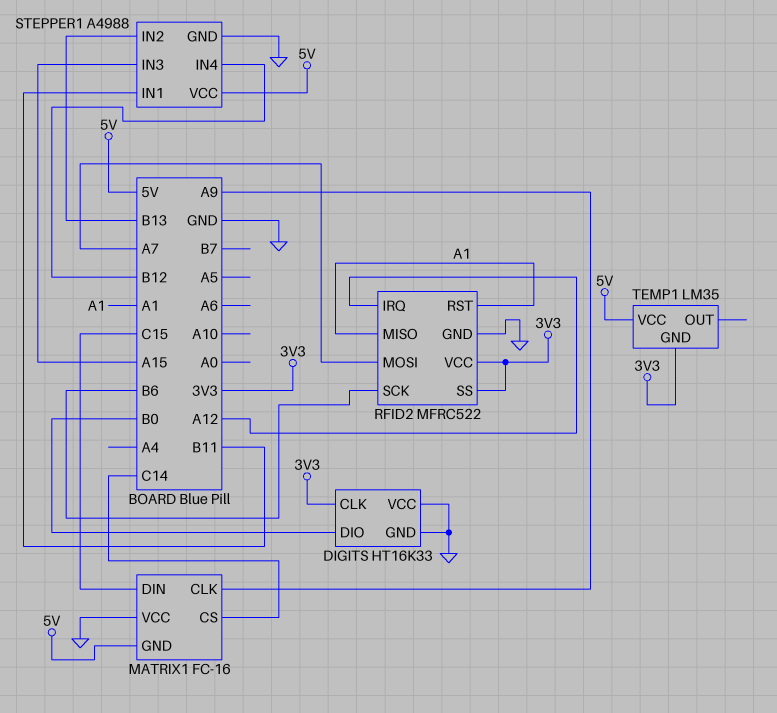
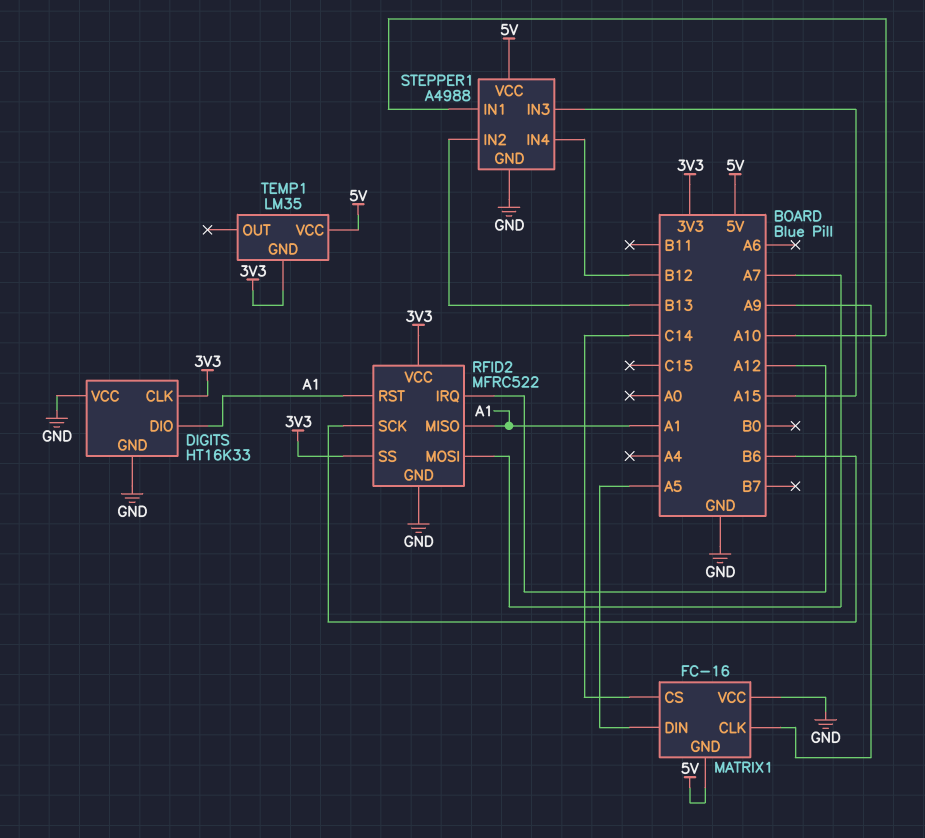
DIGITS pin DIO: B0 -> A1
MATRIX1 pin DIN: C15 -> A5
STEPPER1 pin IN1: B11 -> A10

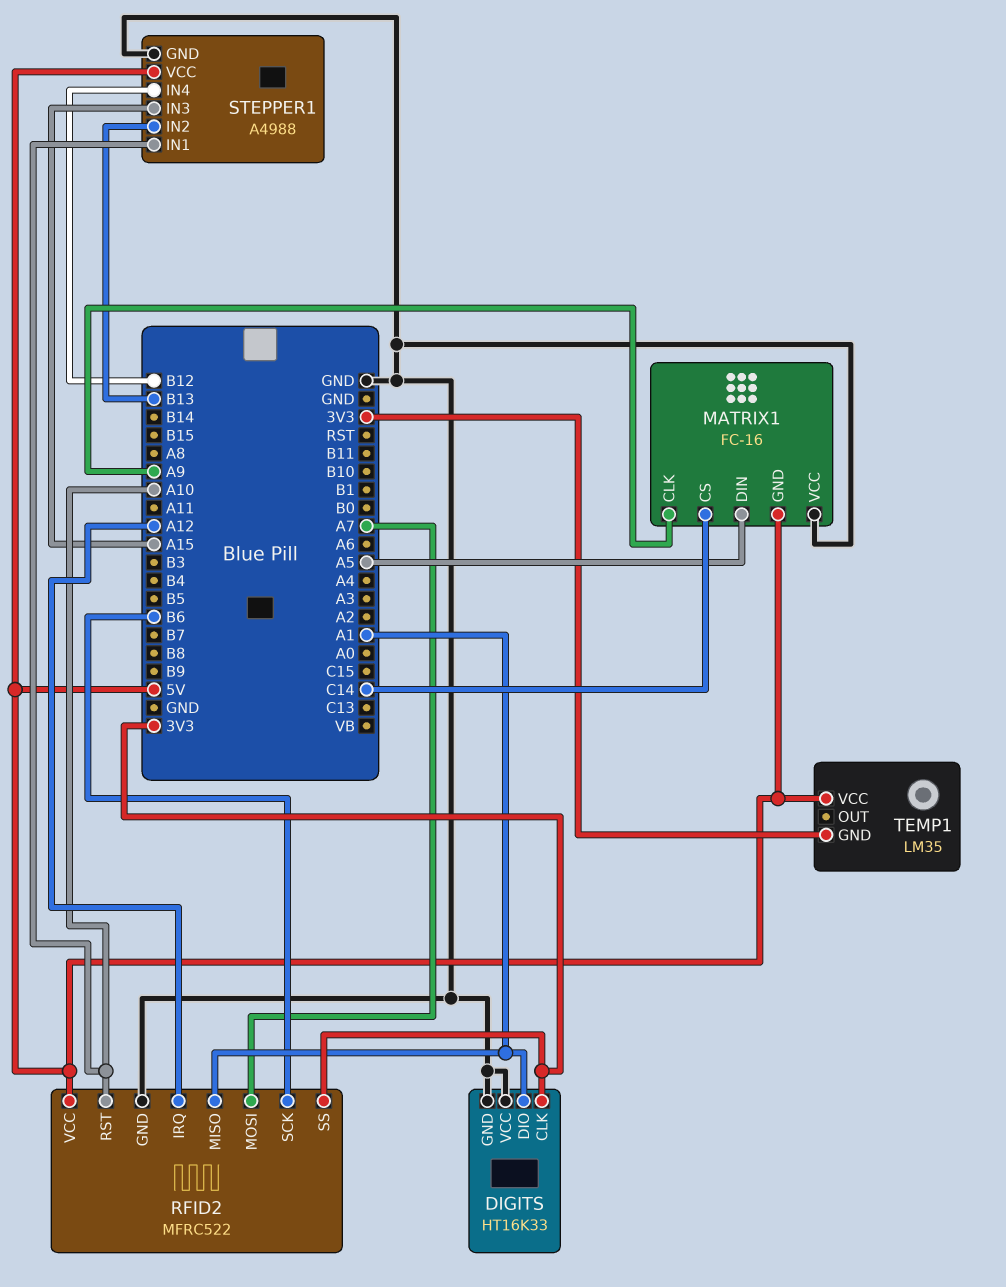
RFID2 pin RST: A1 -> A10
RFID2 pin VCC: 3V3 -> 5V

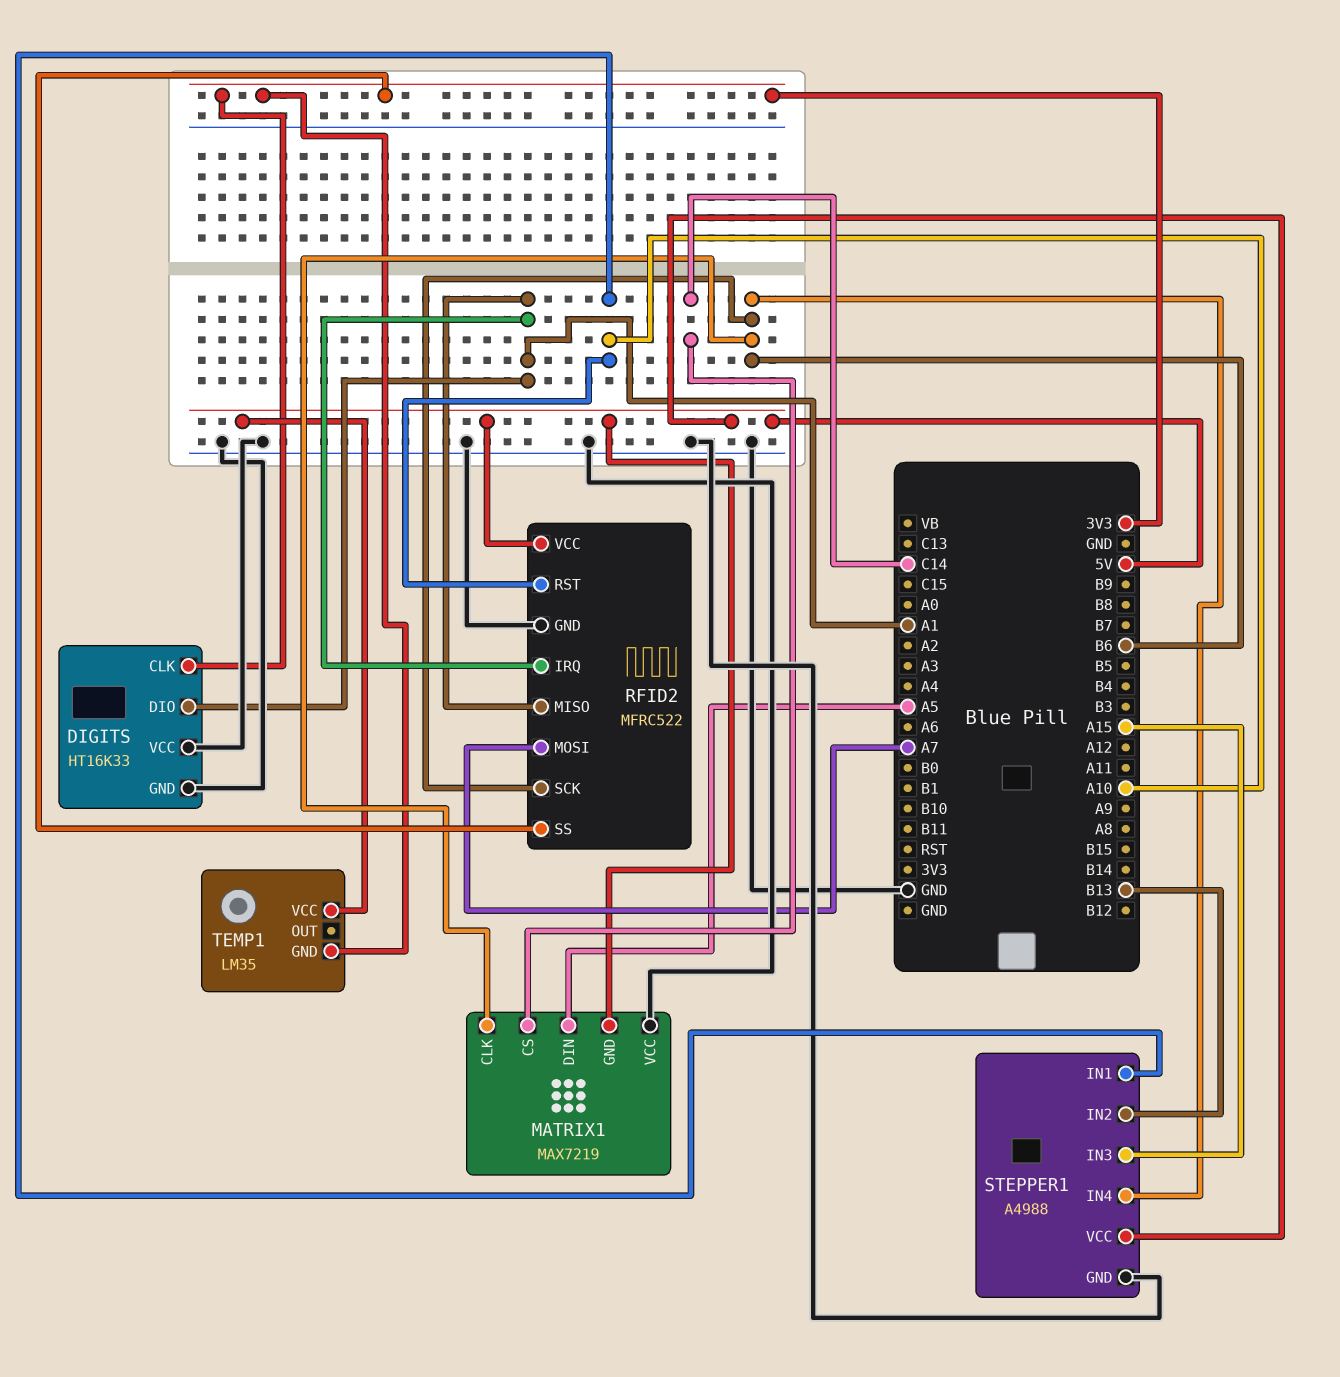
MATRIX1: FC-16 -> MAX7219
MATRIX1 pin CLK: A9 -> B6
RFID2 pin IRQ: A12 -> A1
STEPPER1 pin IN4: B12 -> B6

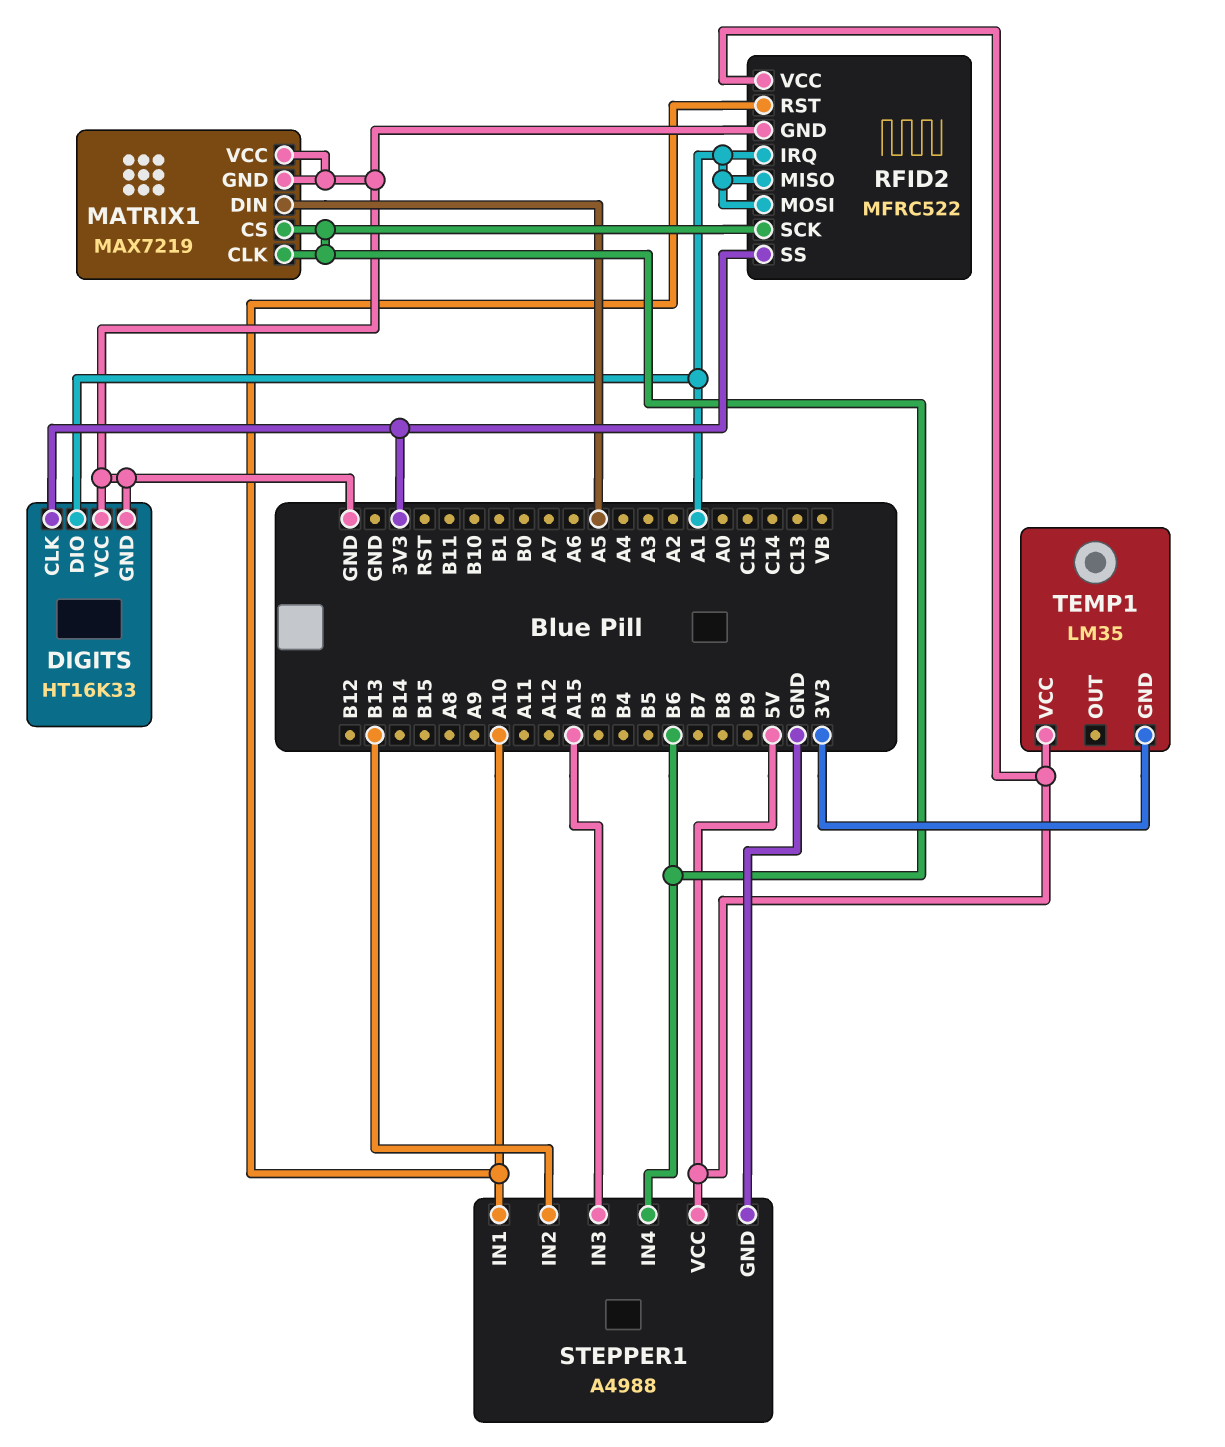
MATRIX1 pin CS: C14 -> B6
MATRIX1 pin GND: 5V -> GND
RFID2 pin MOSI: A7 -> A1

